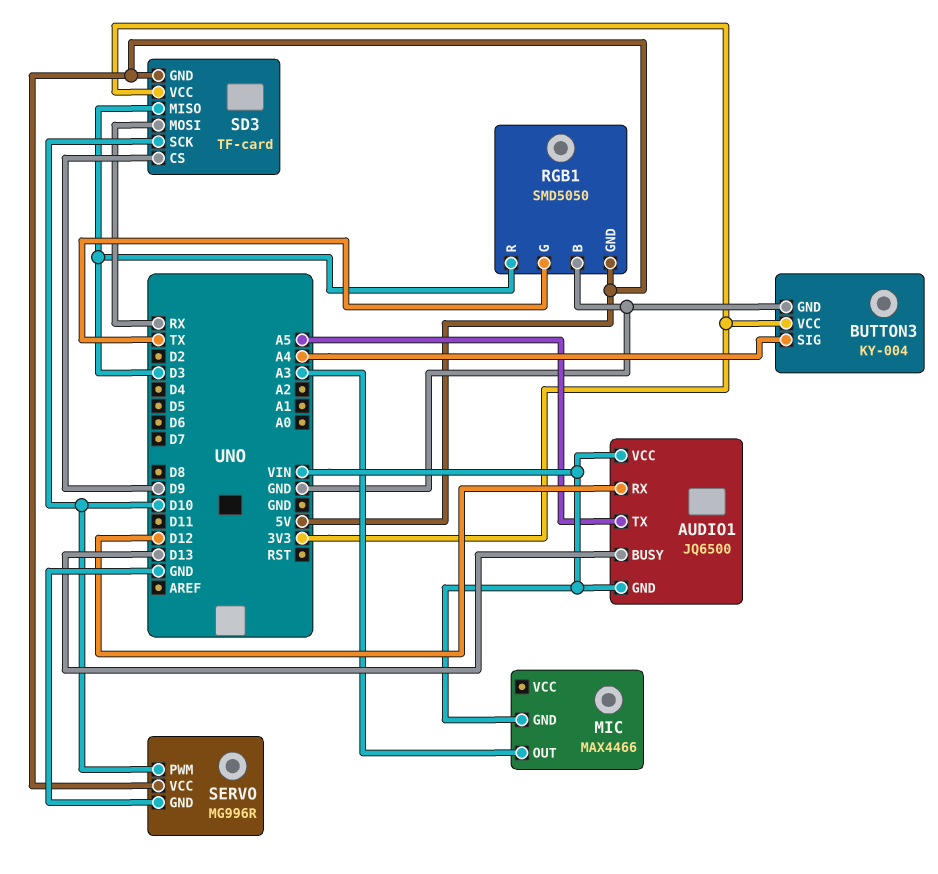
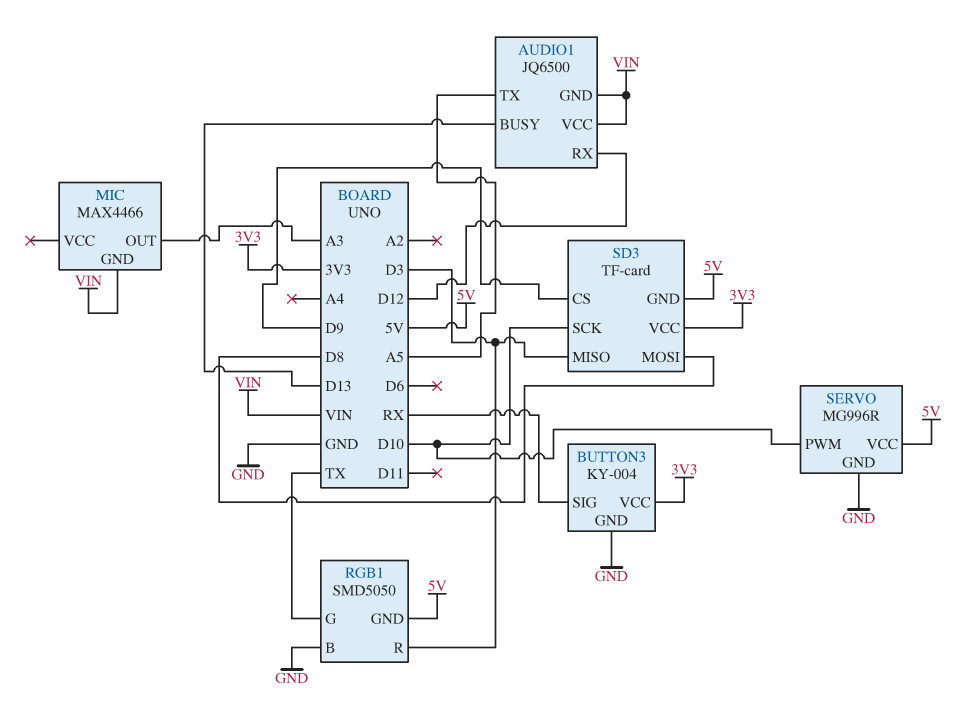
BUTTON3 pin SIG: A4 -> RX
SD3 pin MOSI: RX -> D8

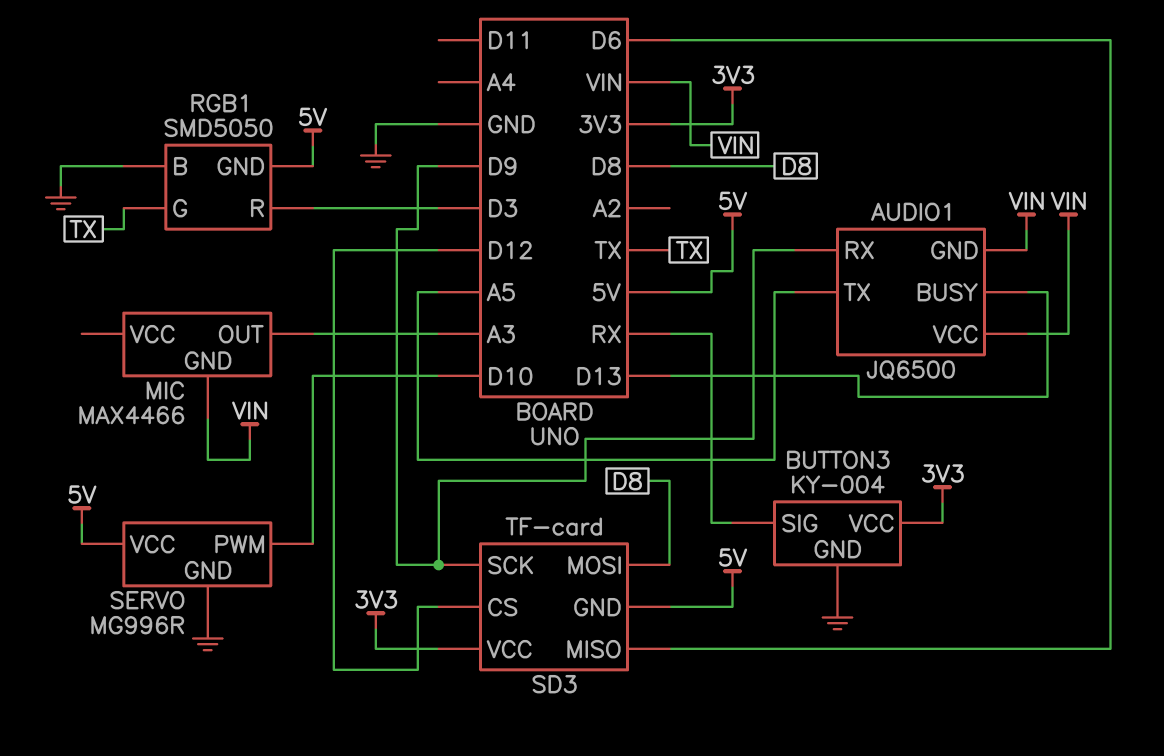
AUDIO1 pin RX: D12 -> D9
SD3 pin CS: D9 -> D12
SD3 pin MISO: D3 -> D6
SD3 pin SCK: D10 -> D9

